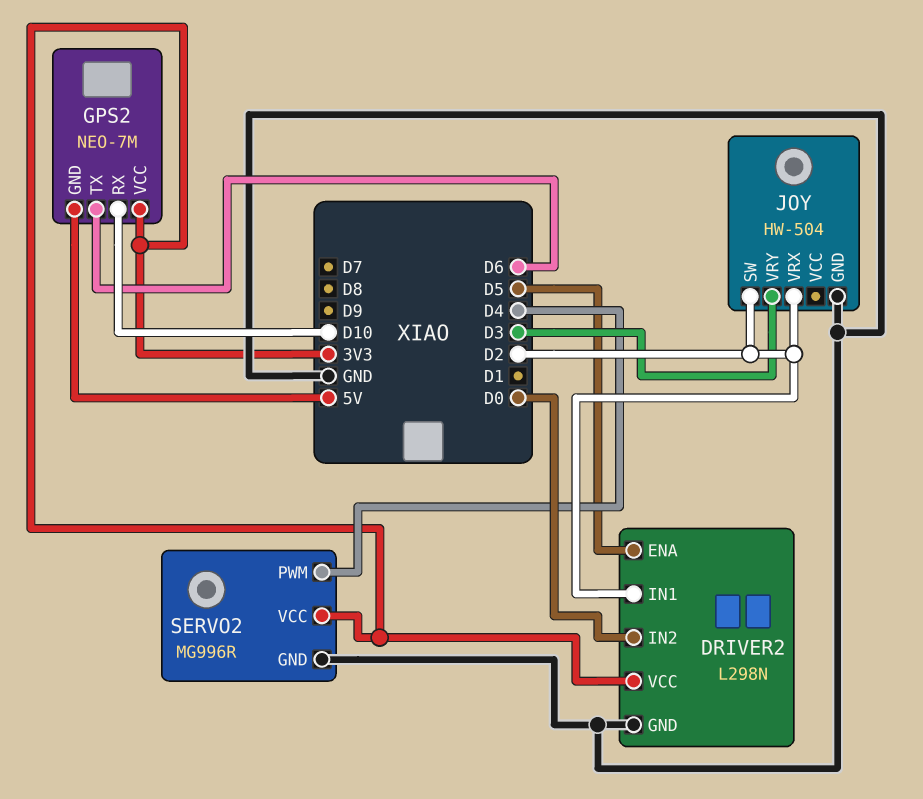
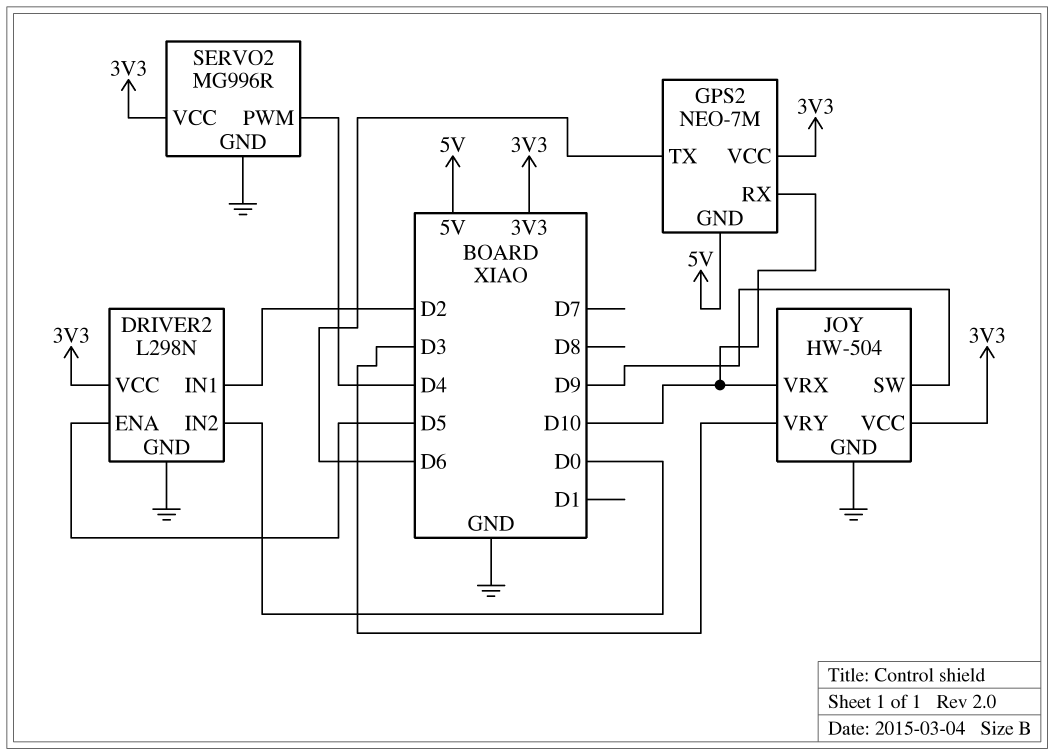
JOY pin SW: D2 -> D9
JOY pin VCC: none -> 3V3
JOY pin VRX: D2 -> D10

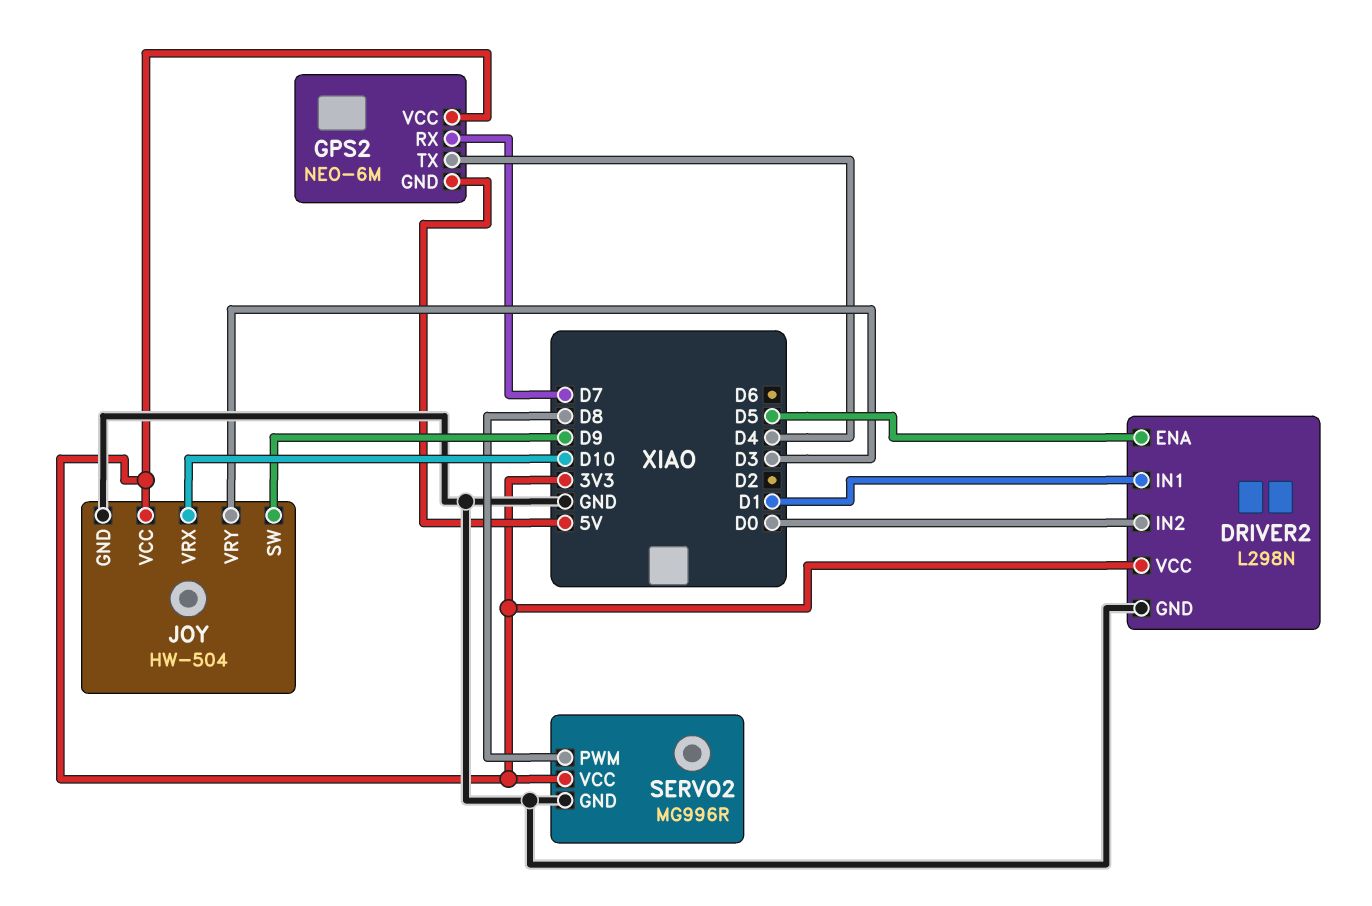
DRIVER2 pin IN1: D2 -> D1
GPS2: NEO-7M -> NEO-6M
GPS2 pin RX: D10 -> D7
GPS2 pin TX: D6 -> D4
SERVO2 pin PWM: D4 -> D8

